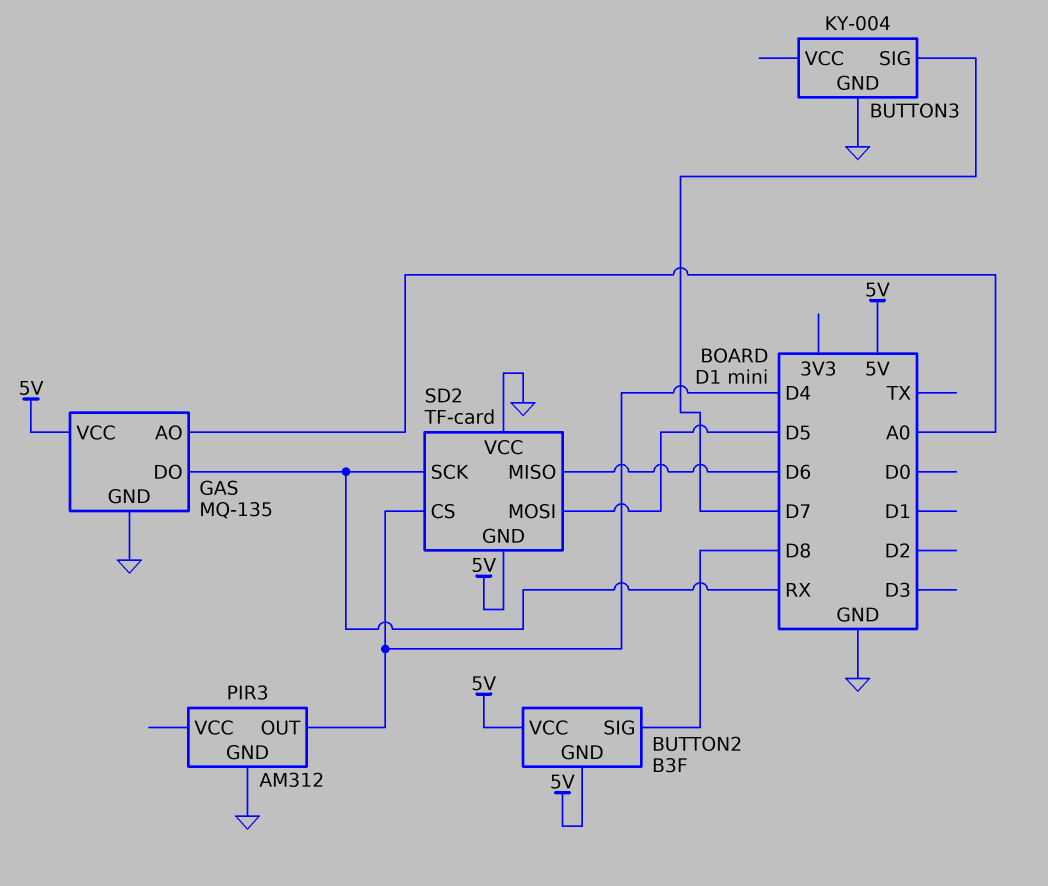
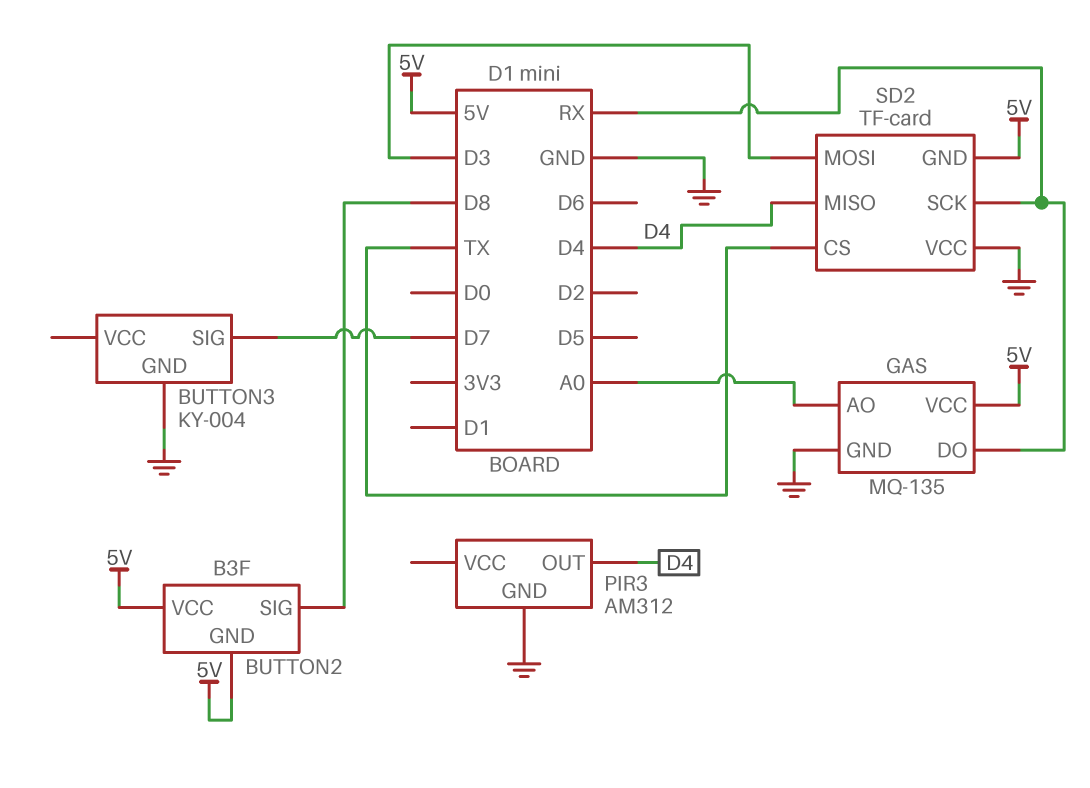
SD2 pin CS: D4 -> TX
SD2 pin MISO: D6 -> D4
SD2 pin MOSI: D5 -> D3

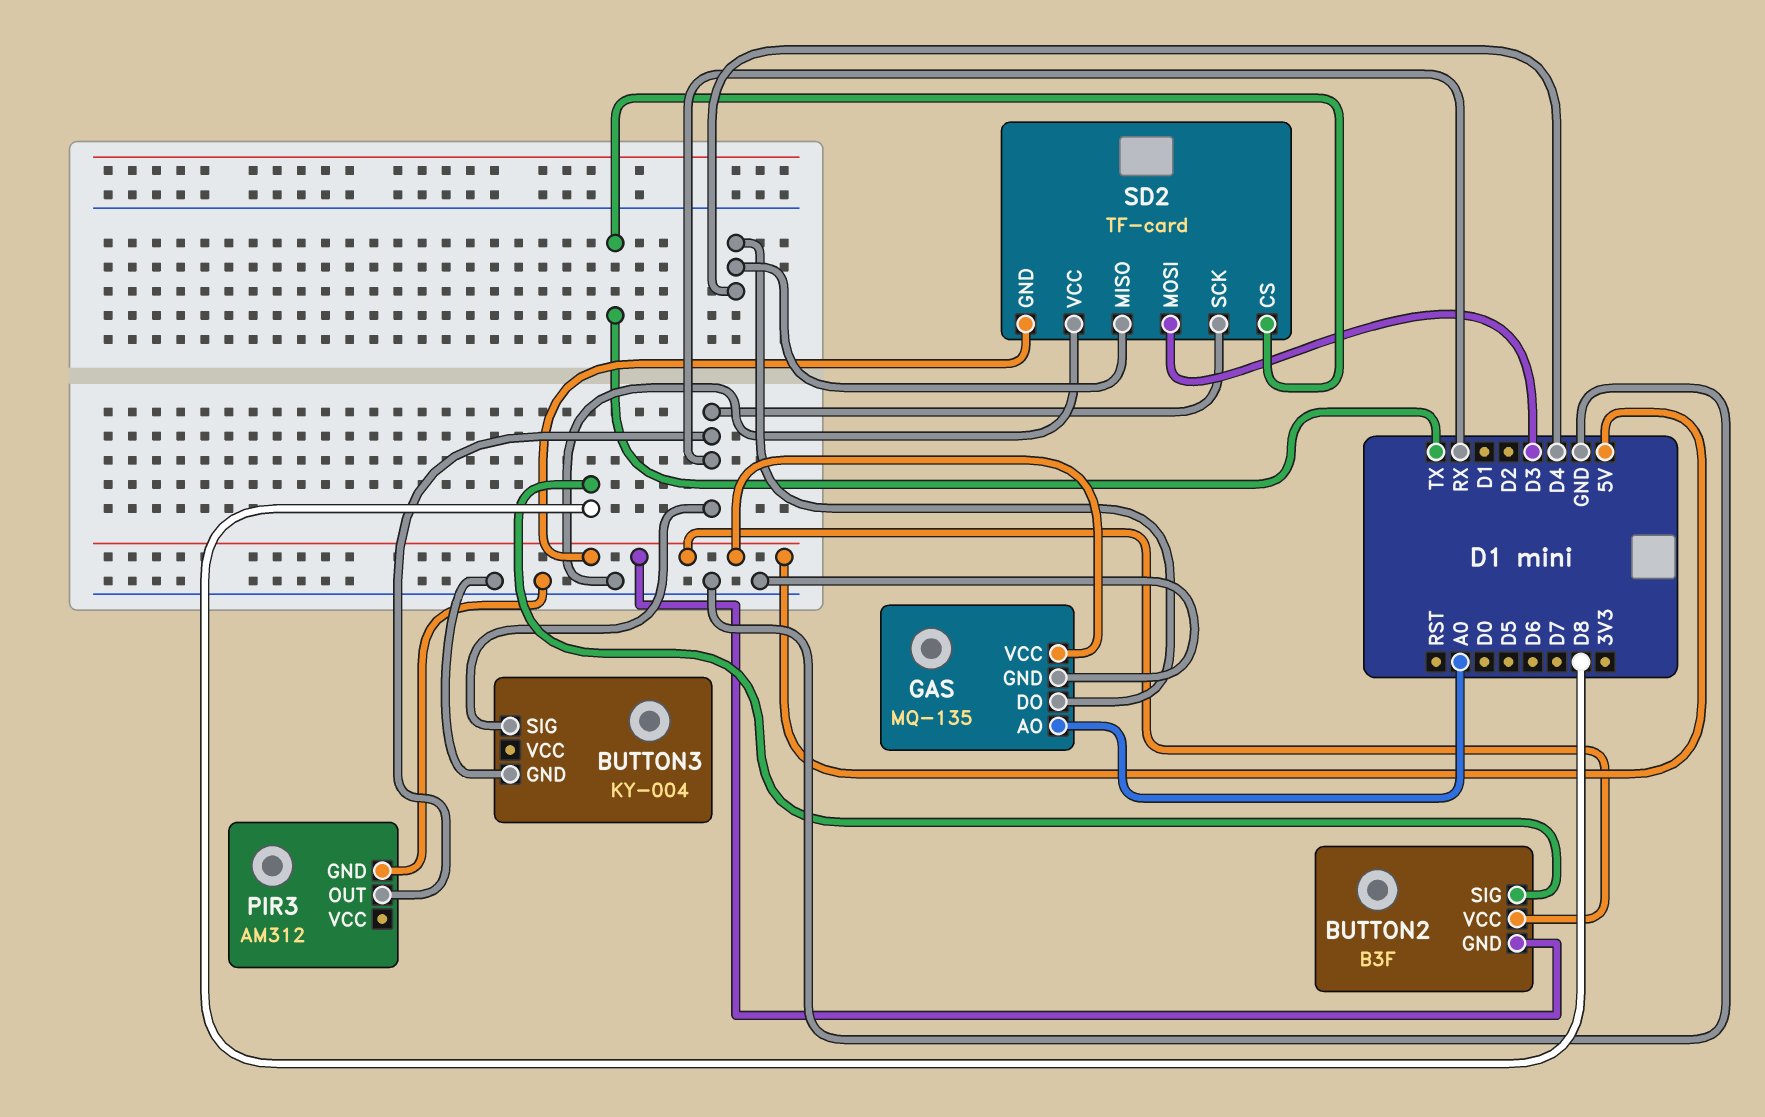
BUTTON3 pin SIG: D7 -> RX
GAS pin DO: RX -> D4
PIR3 pin OUT: D4 -> RX

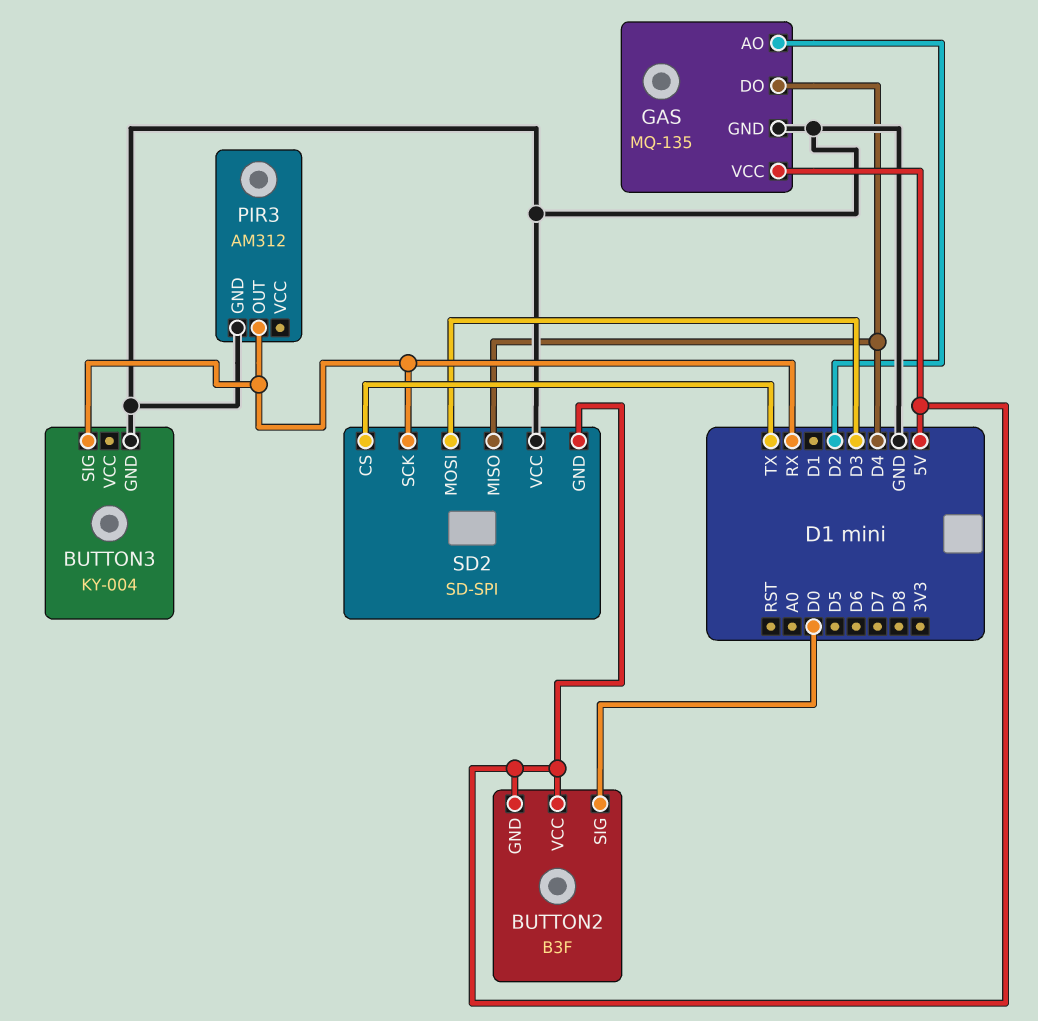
BUTTON2 pin SIG: D8 -> D0
GAS pin AO: A0 -> D2
SD2: TF-card -> SD-SPI

